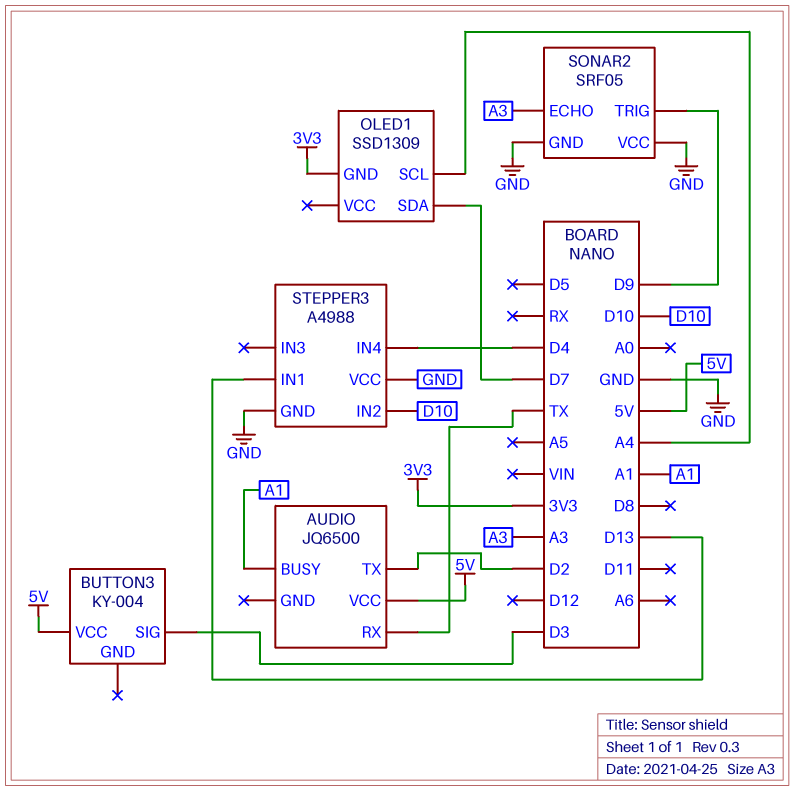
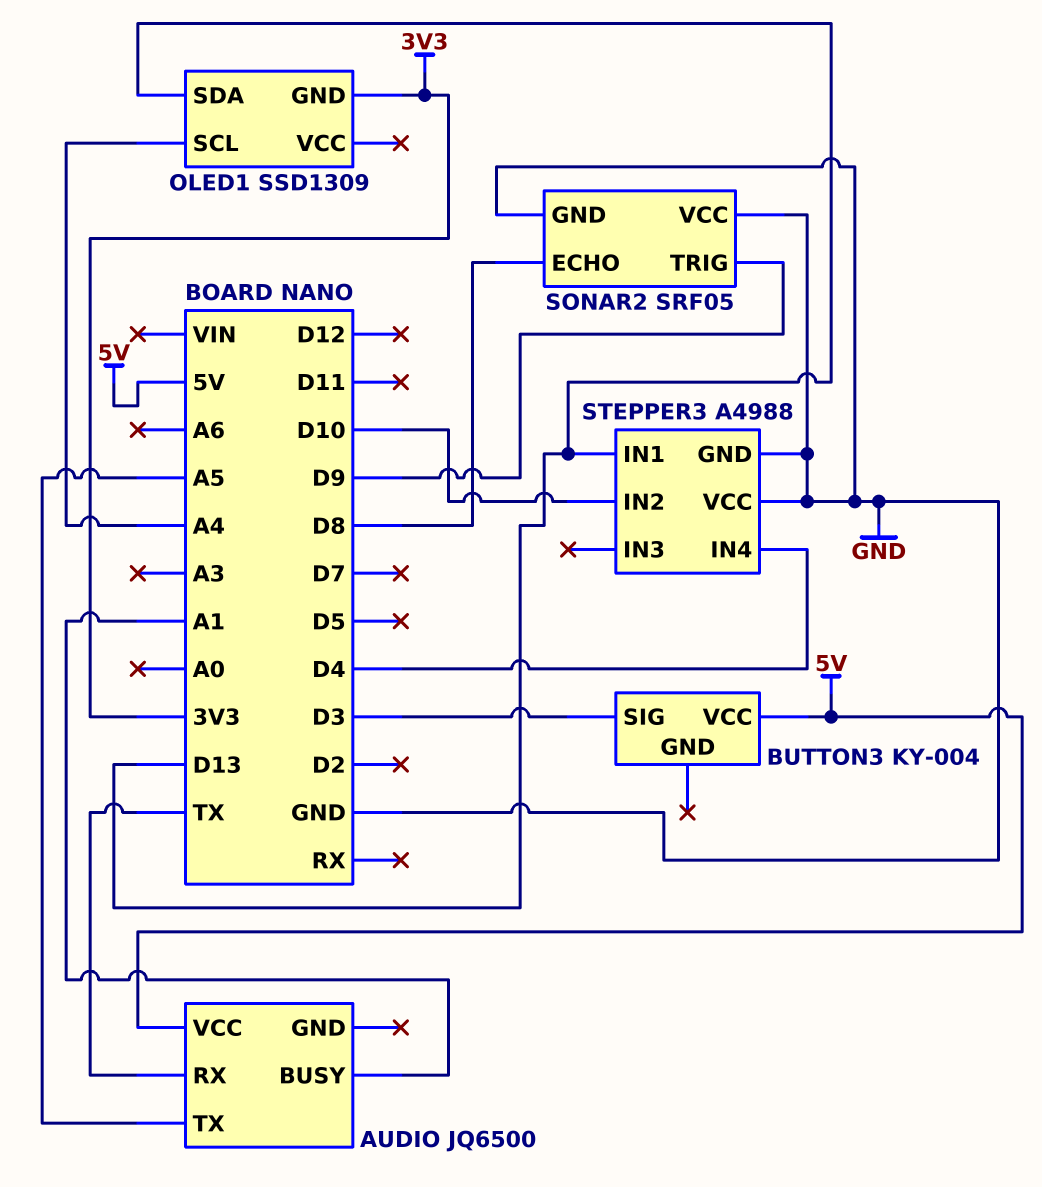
AUDIO pin TX: D2 -> A5
OLED1 pin SDA: D7 -> D13
SONAR2 pin ECHO: A3 -> D8

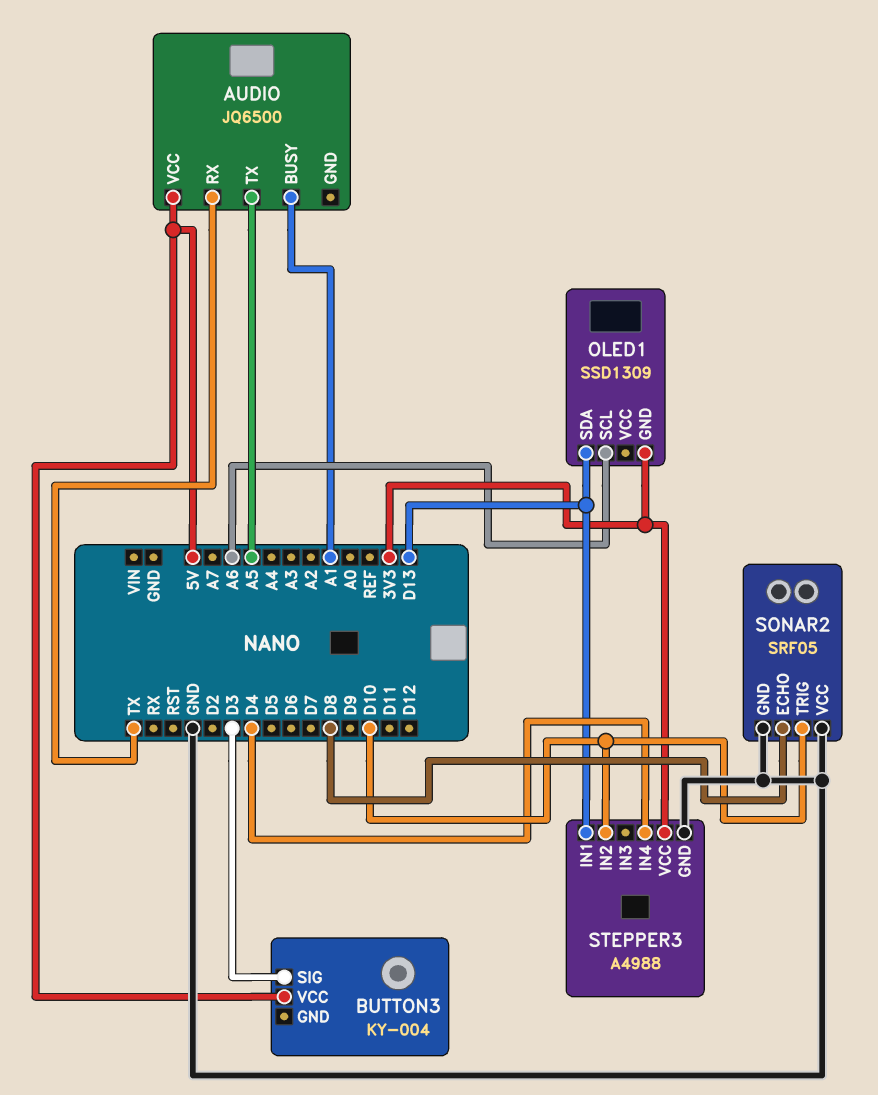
OLED1 pin SCL: A4 -> A6
SONAR2 pin TRIG: D9 -> D10
STEPPER3 pin VCC: GND -> 3V3

